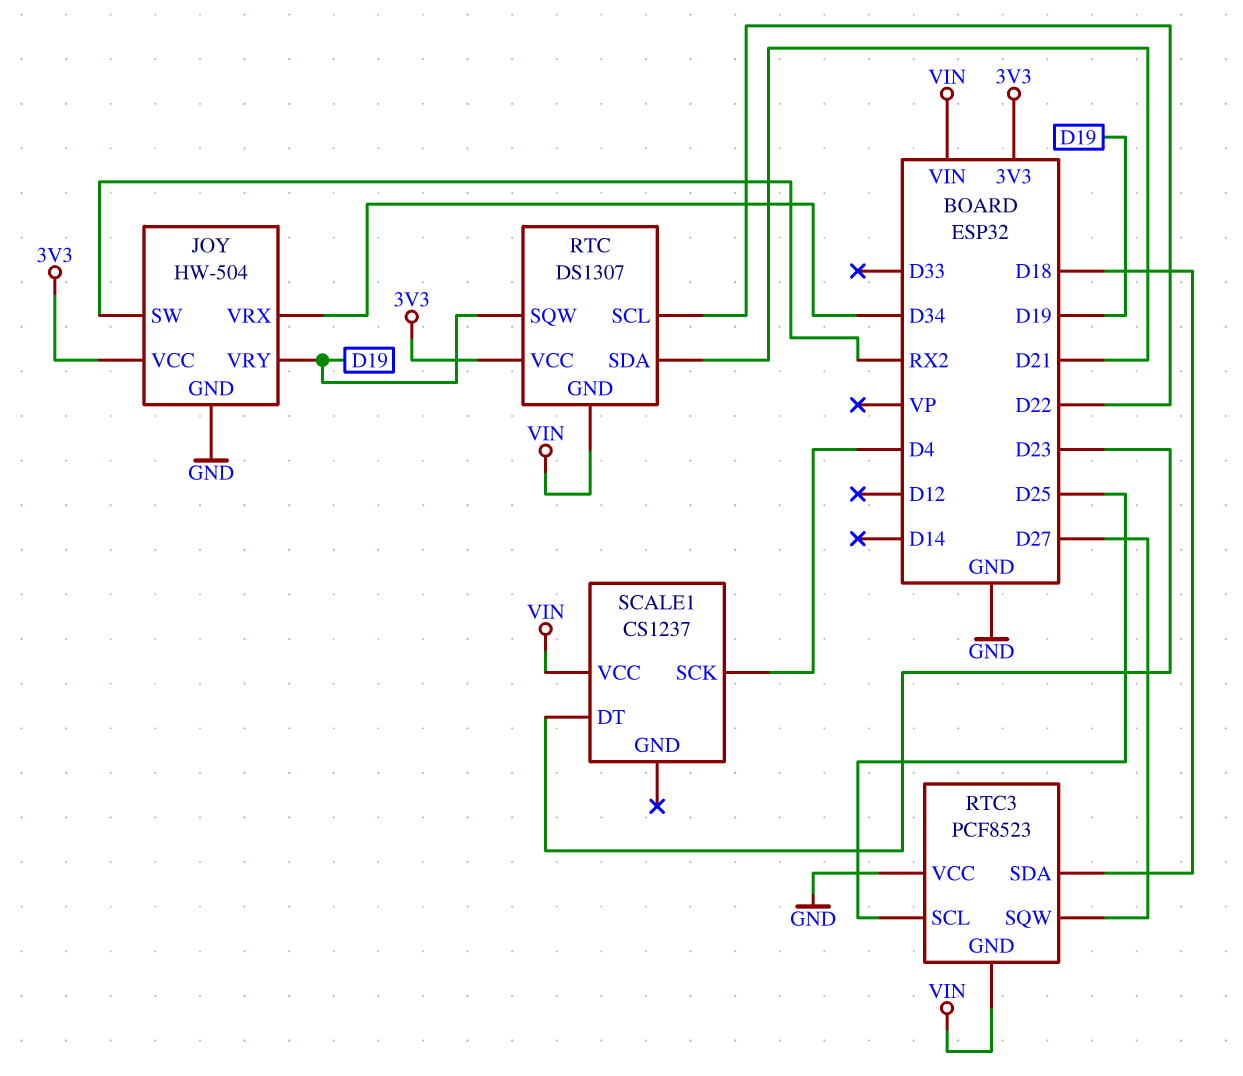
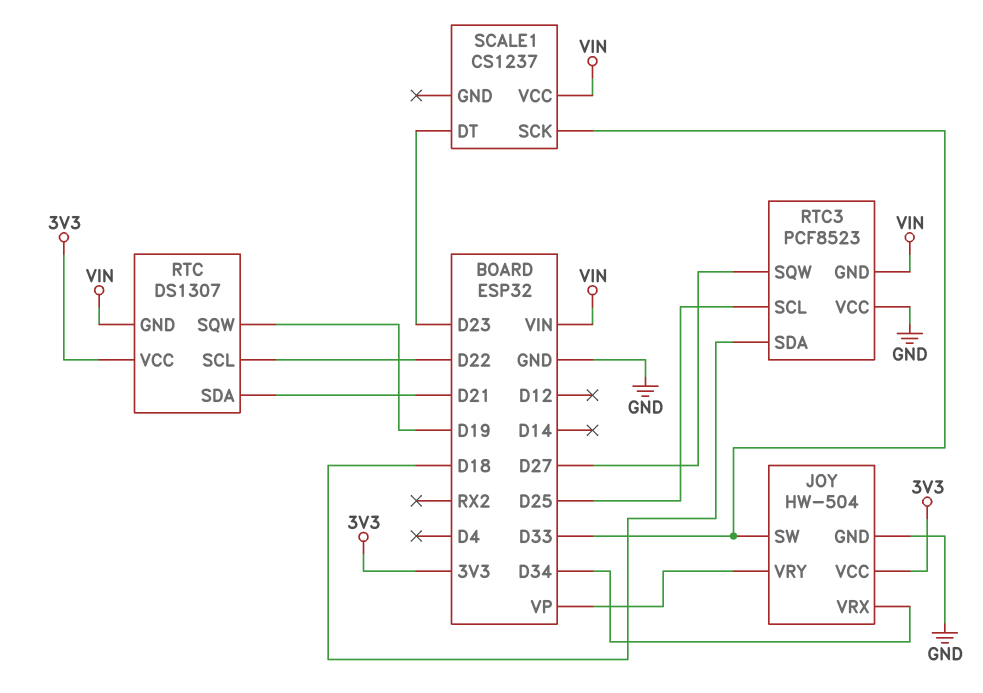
JOY pin SW: RX2 -> D33
JOY pin VRY: D19 -> VP
SCALE1 pin SCK: D4 -> D33

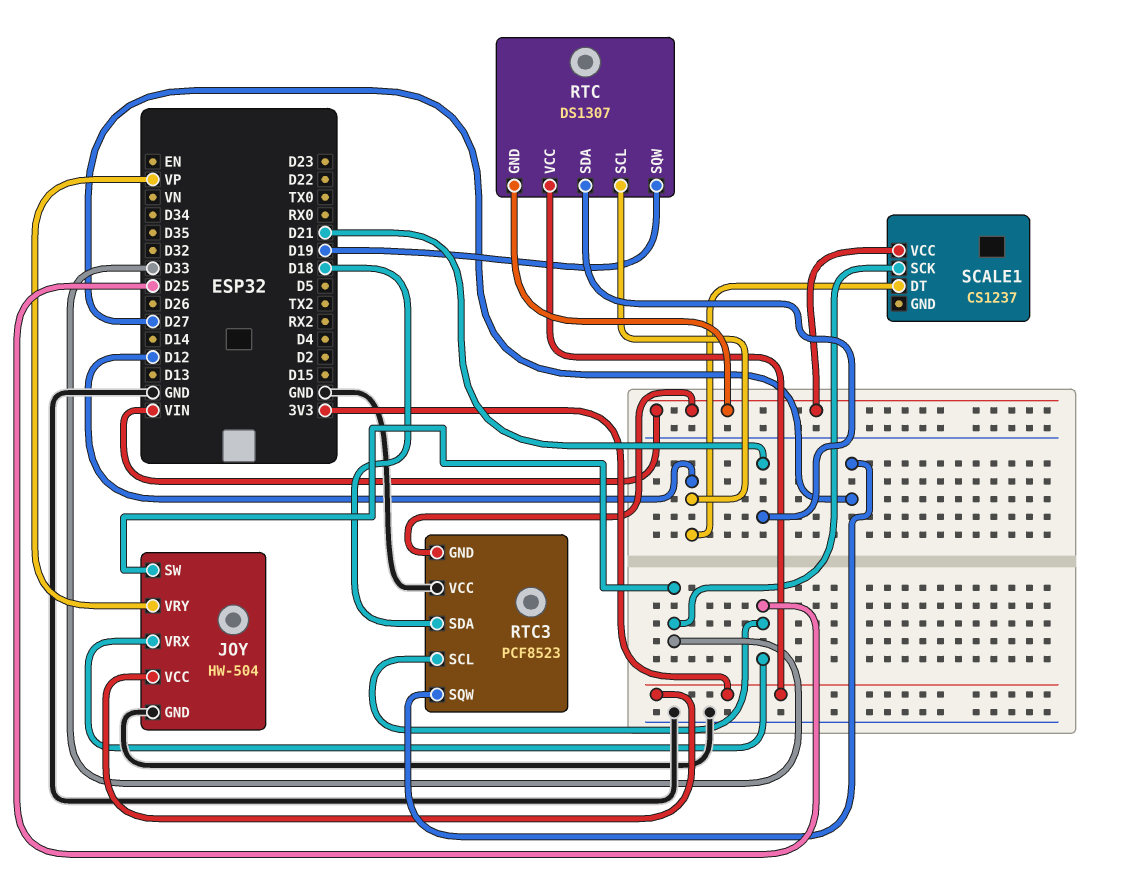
JOY pin VRX: D34 -> D25
RTC pin SCL: D22 -> D12
SCALE1 pin DT: D23 -> D12

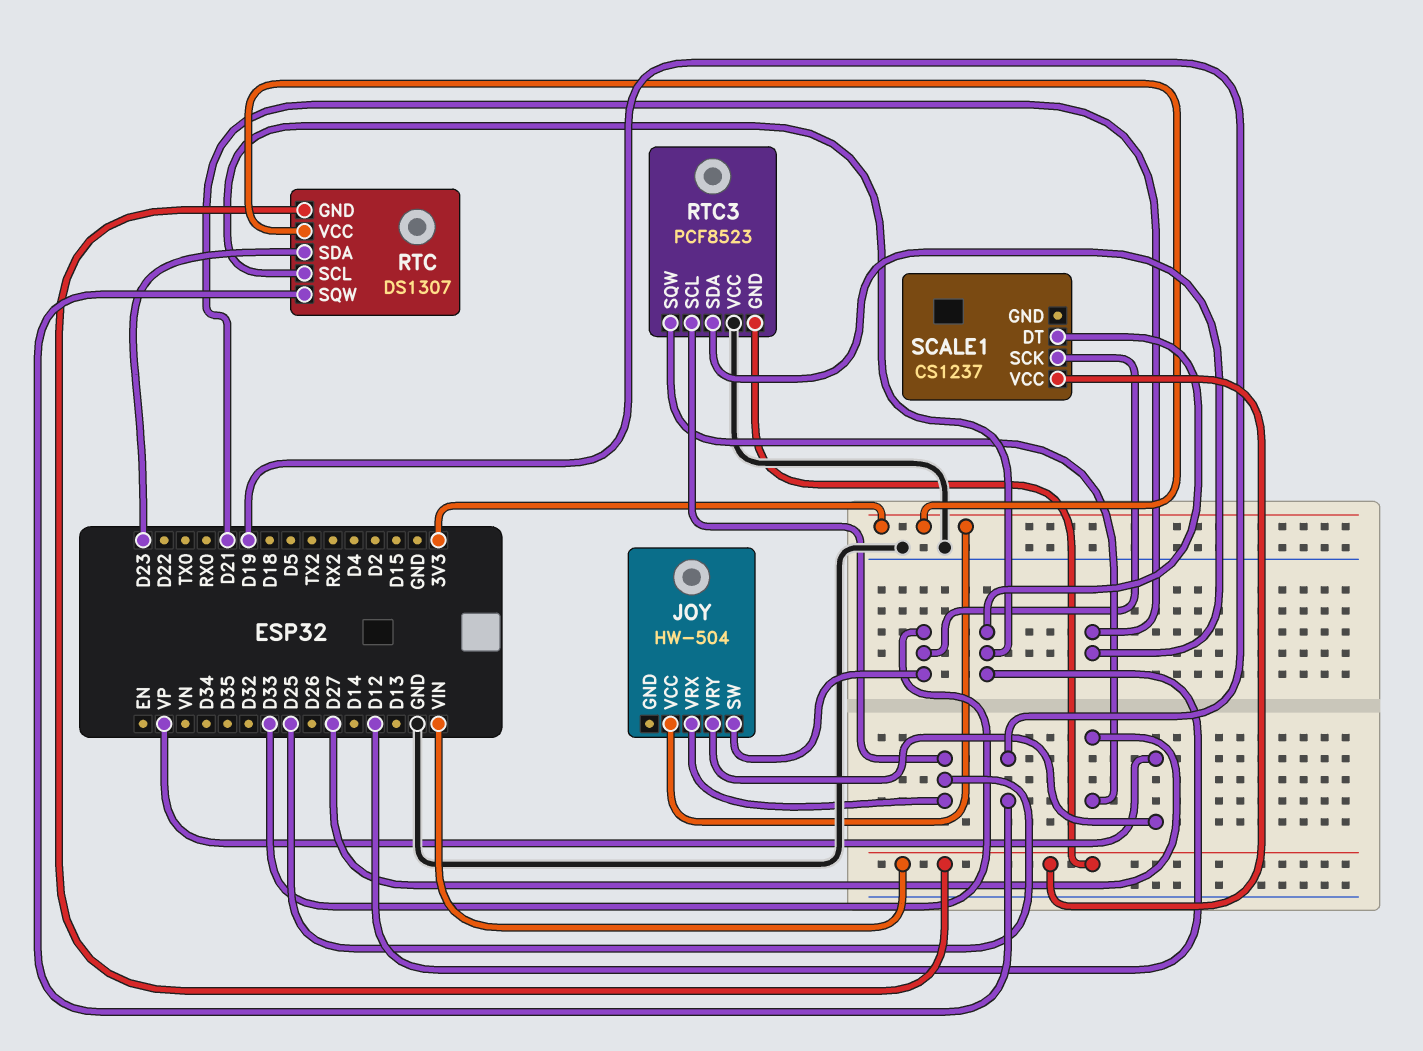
JOY pin GND: GND -> none
RTC pin SDA: D21 -> D23
RTC3 pin SDA: D18 -> D21

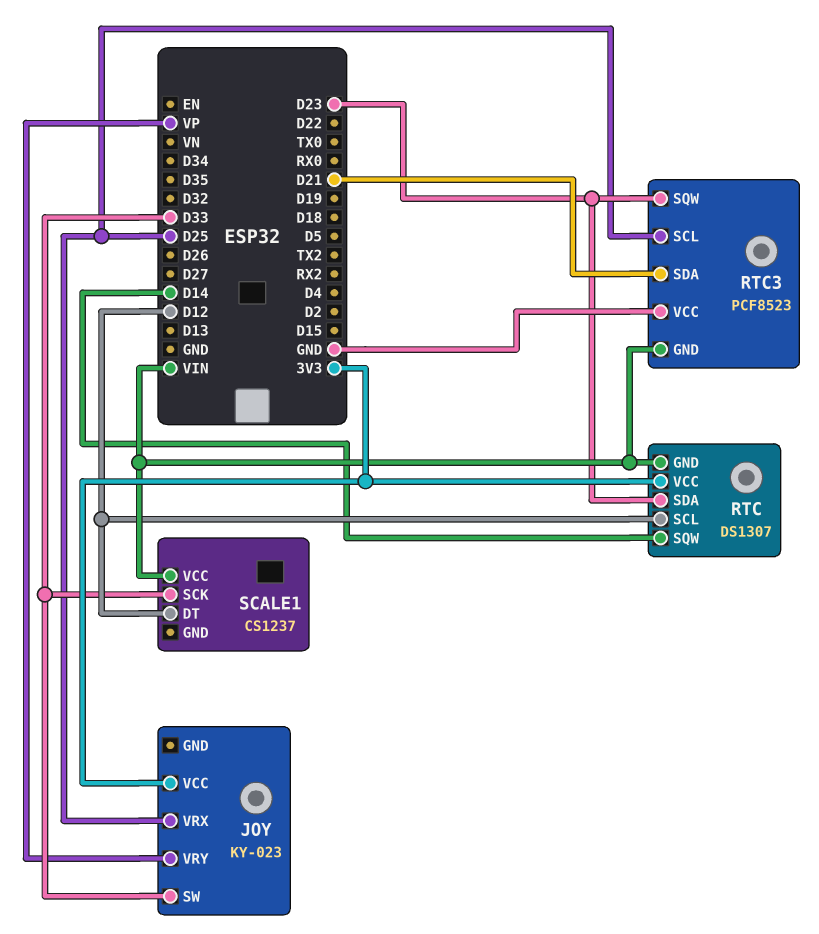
JOY: HW-504 -> KY-023
RTC pin SQW: D19 -> D14
RTC3 pin SQW: D27 -> D23

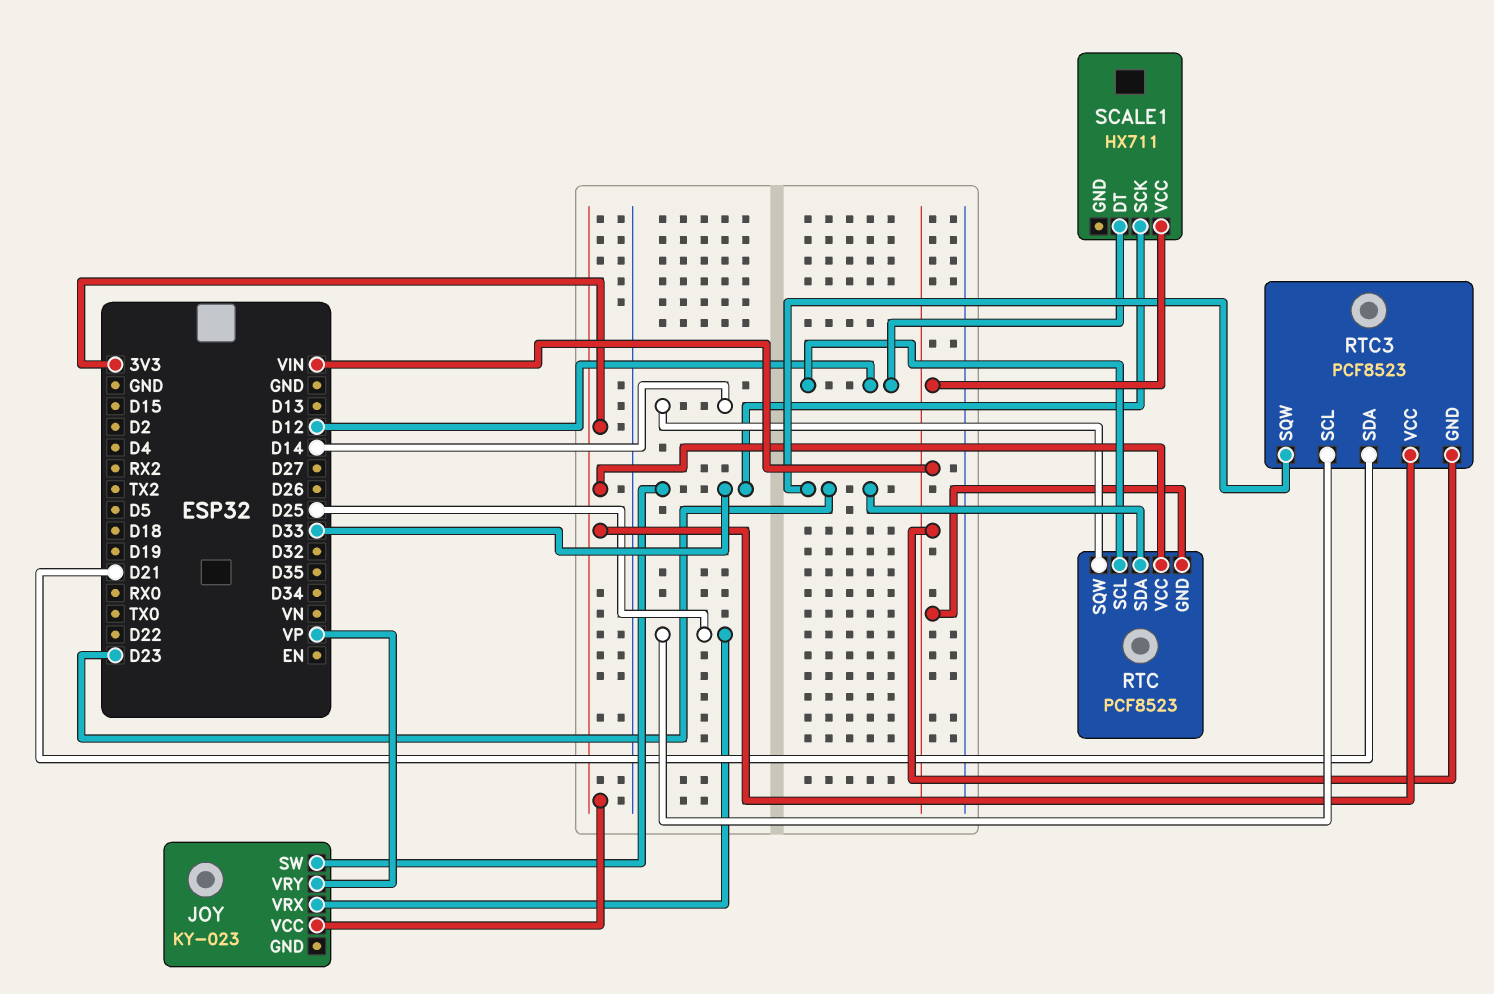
RTC: DS1307 -> PCF8523
RTC3 pin VCC: GND -> 3V3
SCALE1: CS1237 -> HX711

